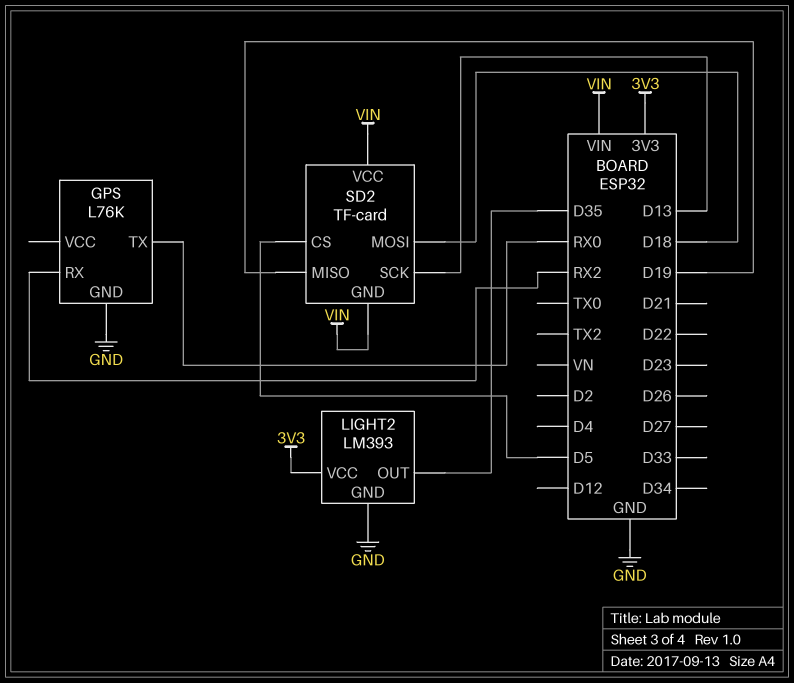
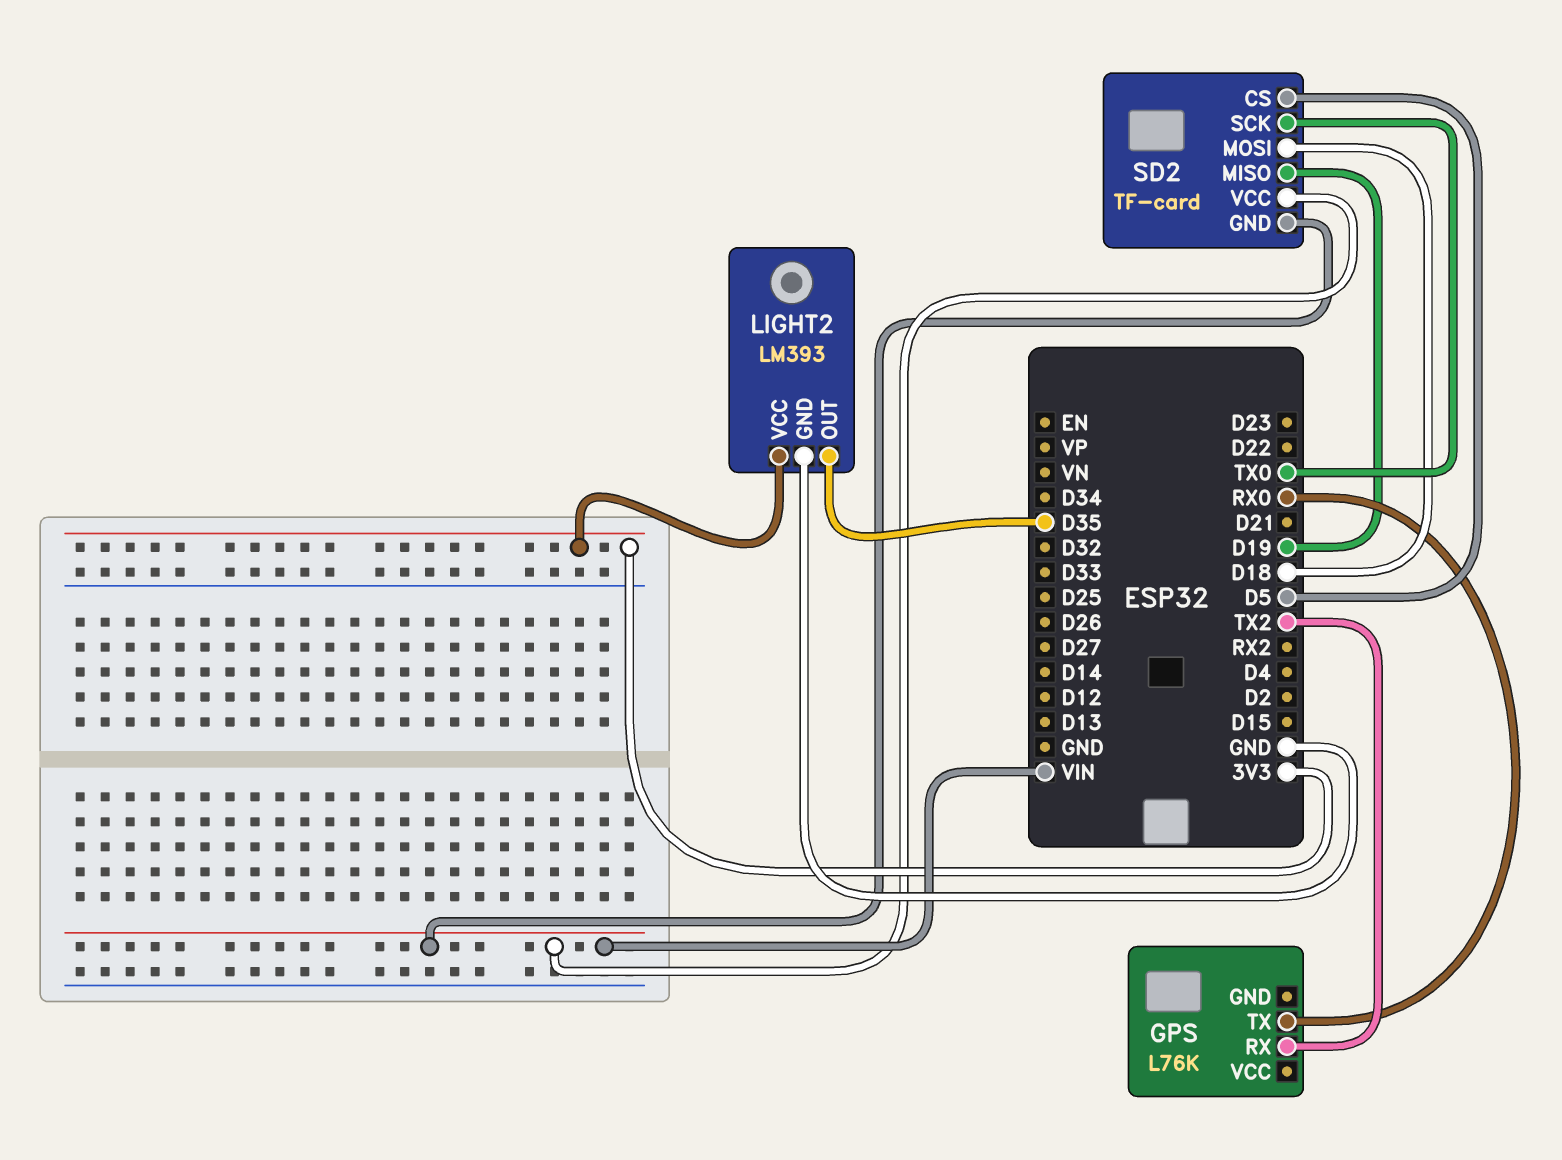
GPS pin GND: GND -> none
GPS pin RX: RX2 -> TX2
SD2 pin SCK: D13 -> TX0

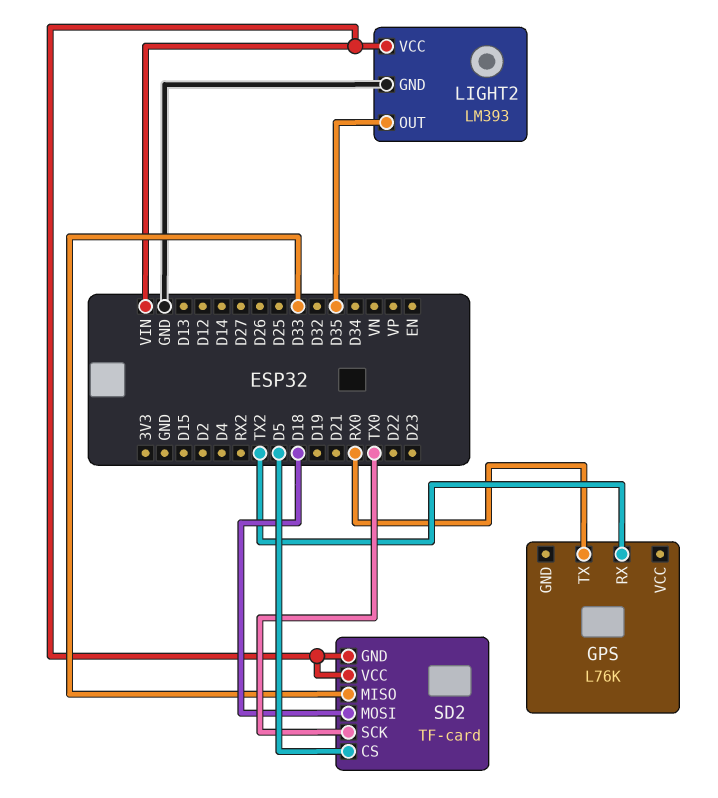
LIGHT2 pin VCC: 3V3 -> VIN
SD2 pin MISO: D19 -> D33

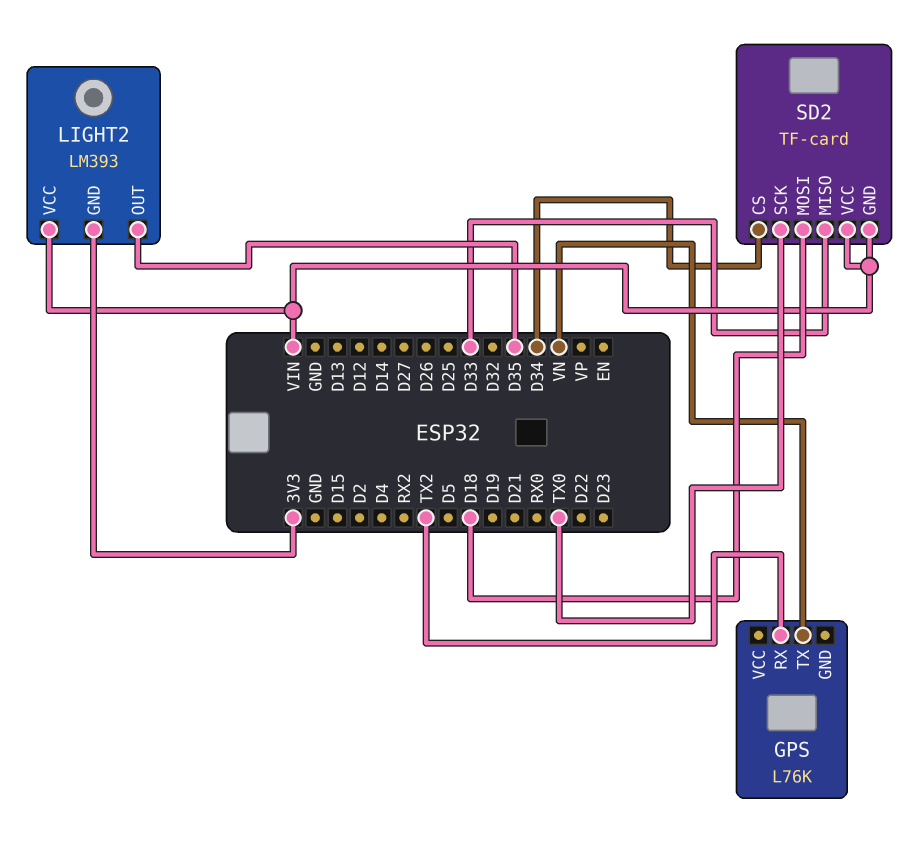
GPS pin TX: RX0 -> VN
LIGHT2 pin GND: GND -> 3V3
SD2 pin CS: D5 -> D34

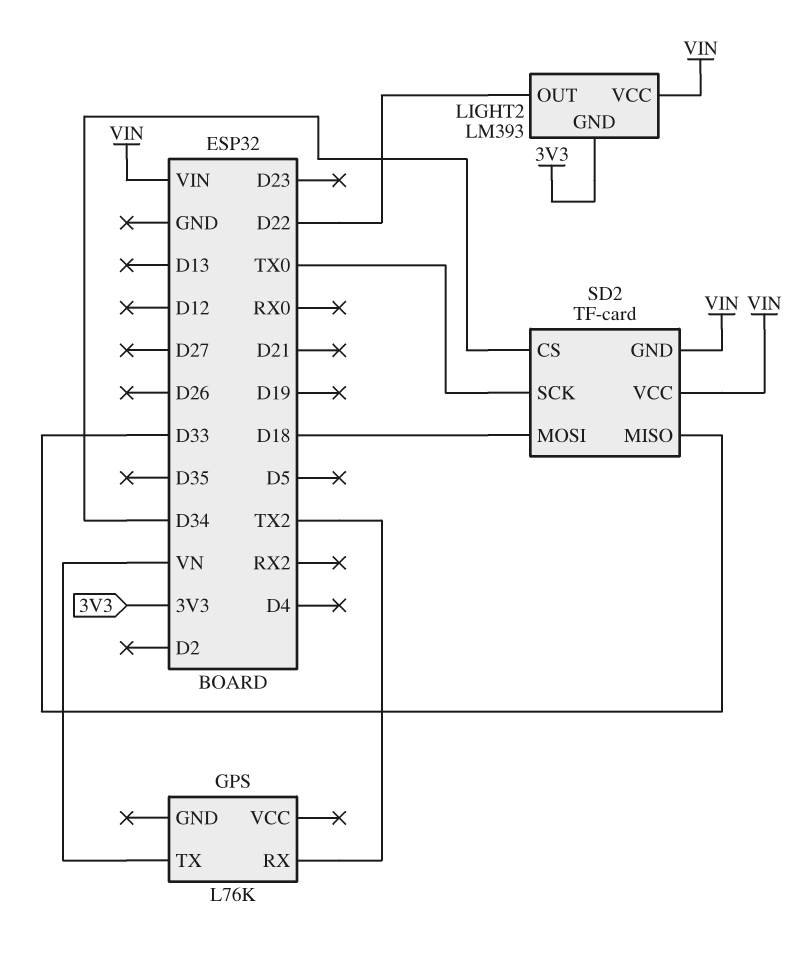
LIGHT2 pin OUT: D35 -> D22

